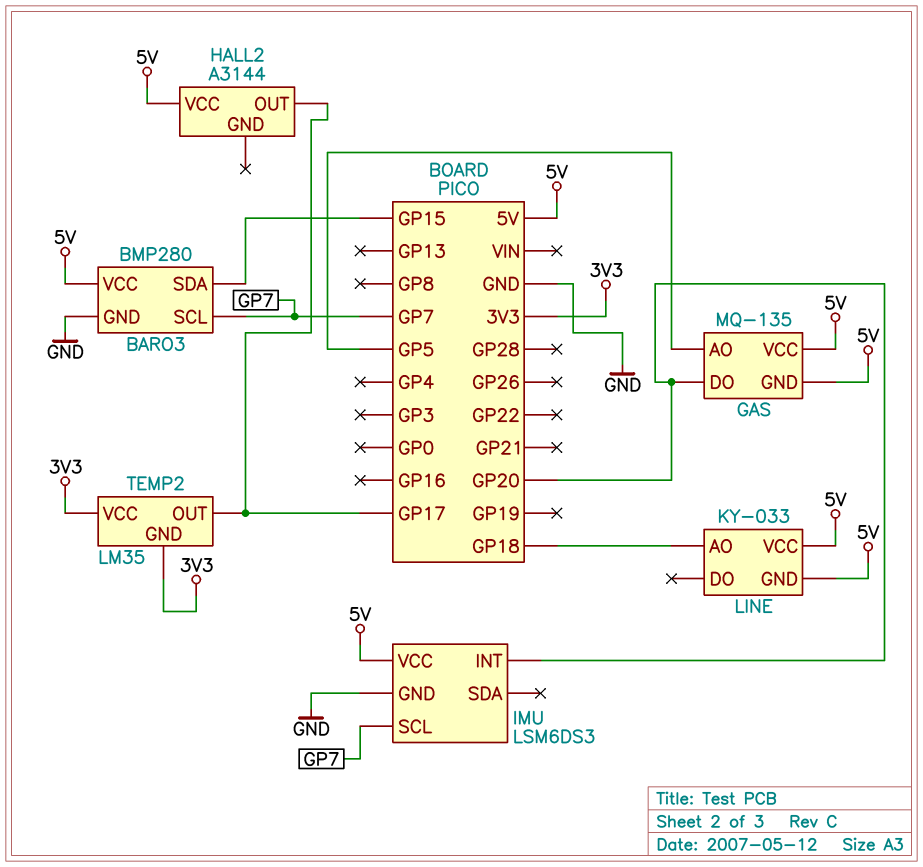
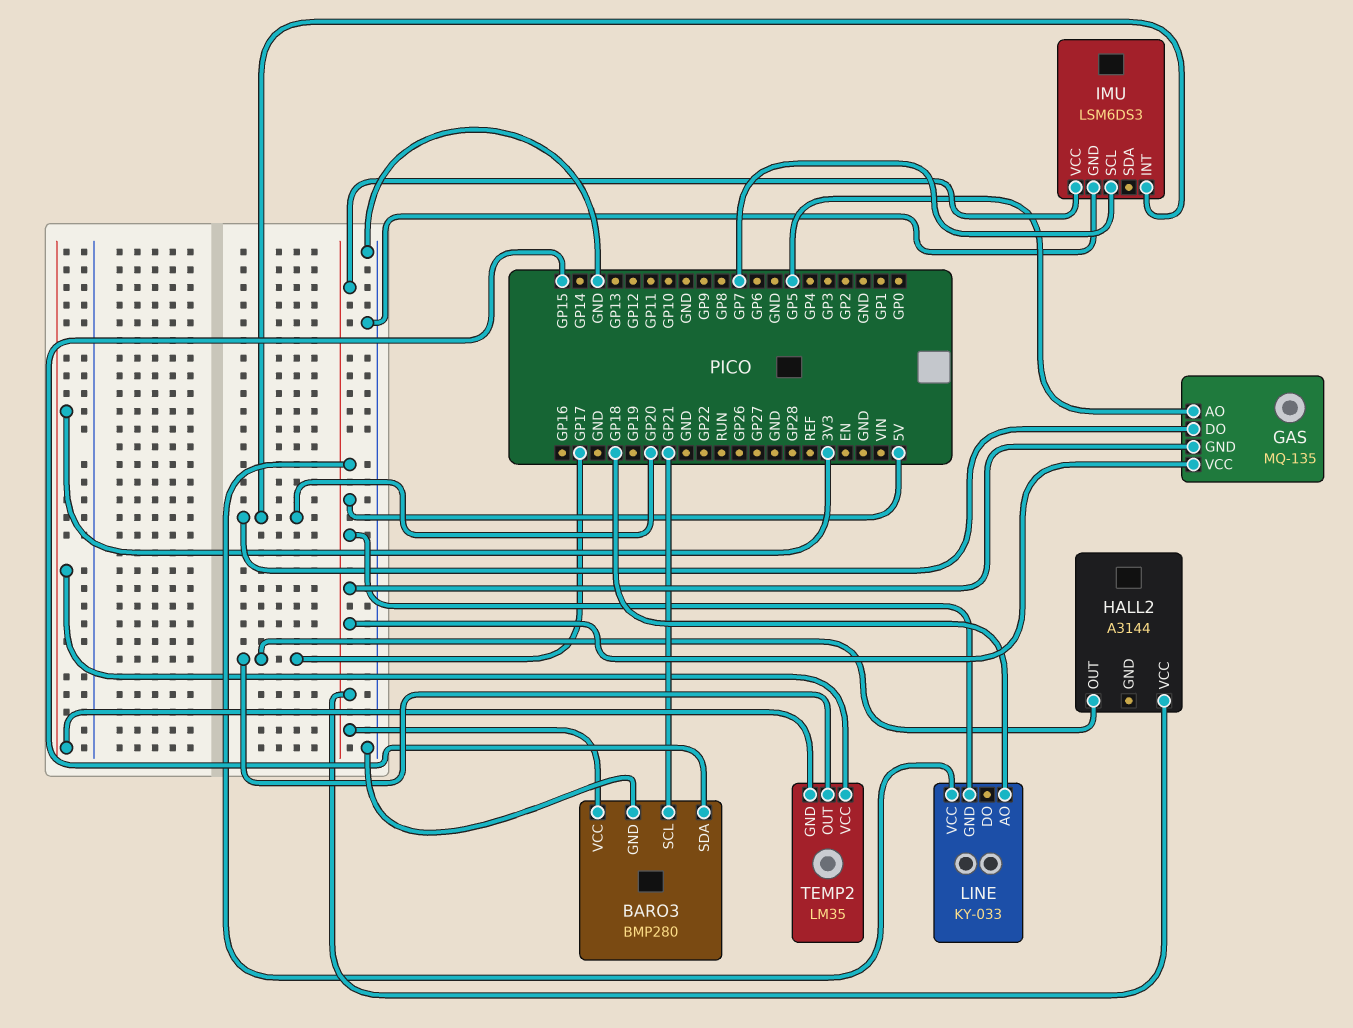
BARO3 pin SCL: GP7 -> GP21

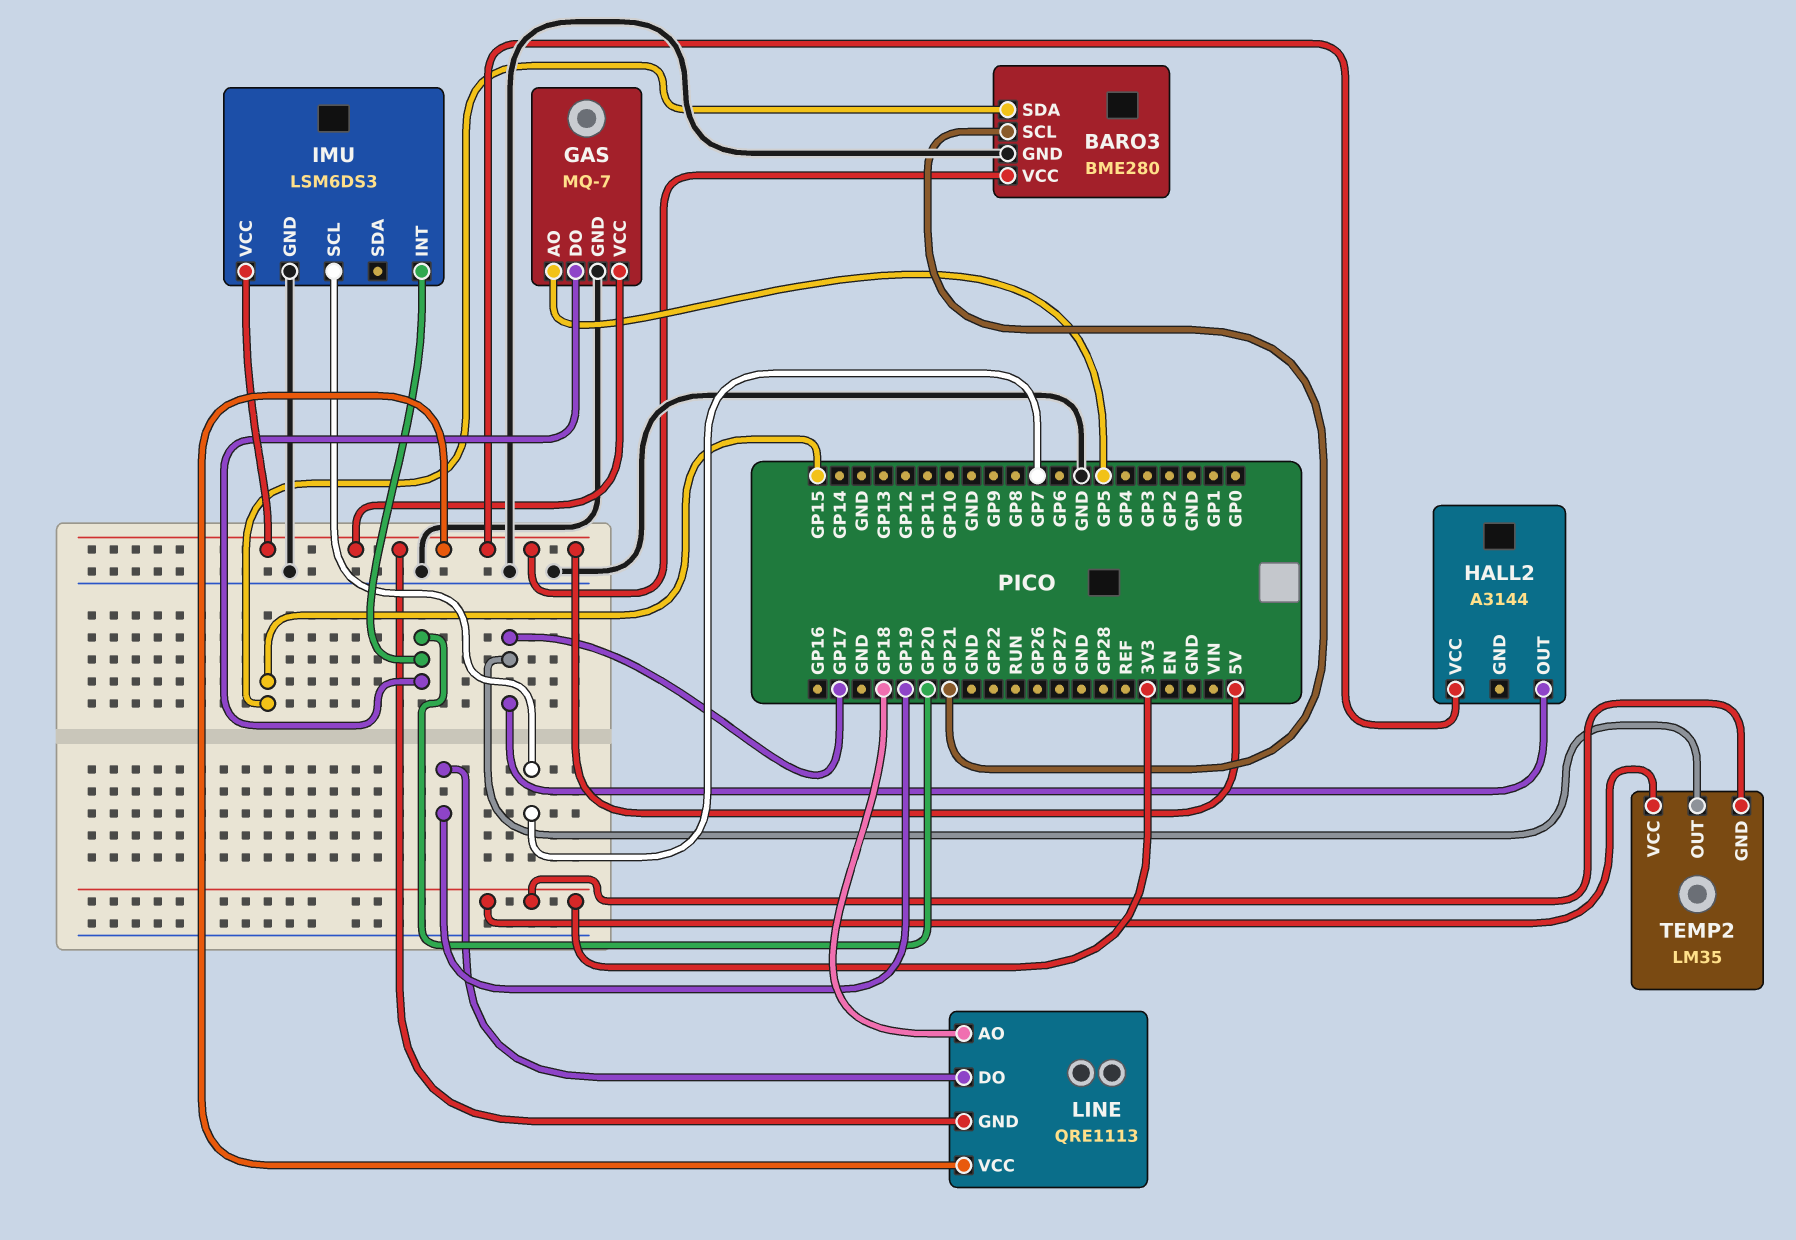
BARO3: BMP280 -> BME280
GAS: MQ-135 -> MQ-7
GAS pin GND: 5V -> GND
LINE: KY-033 -> QRE1113
LINE pin DO: none -> GP19

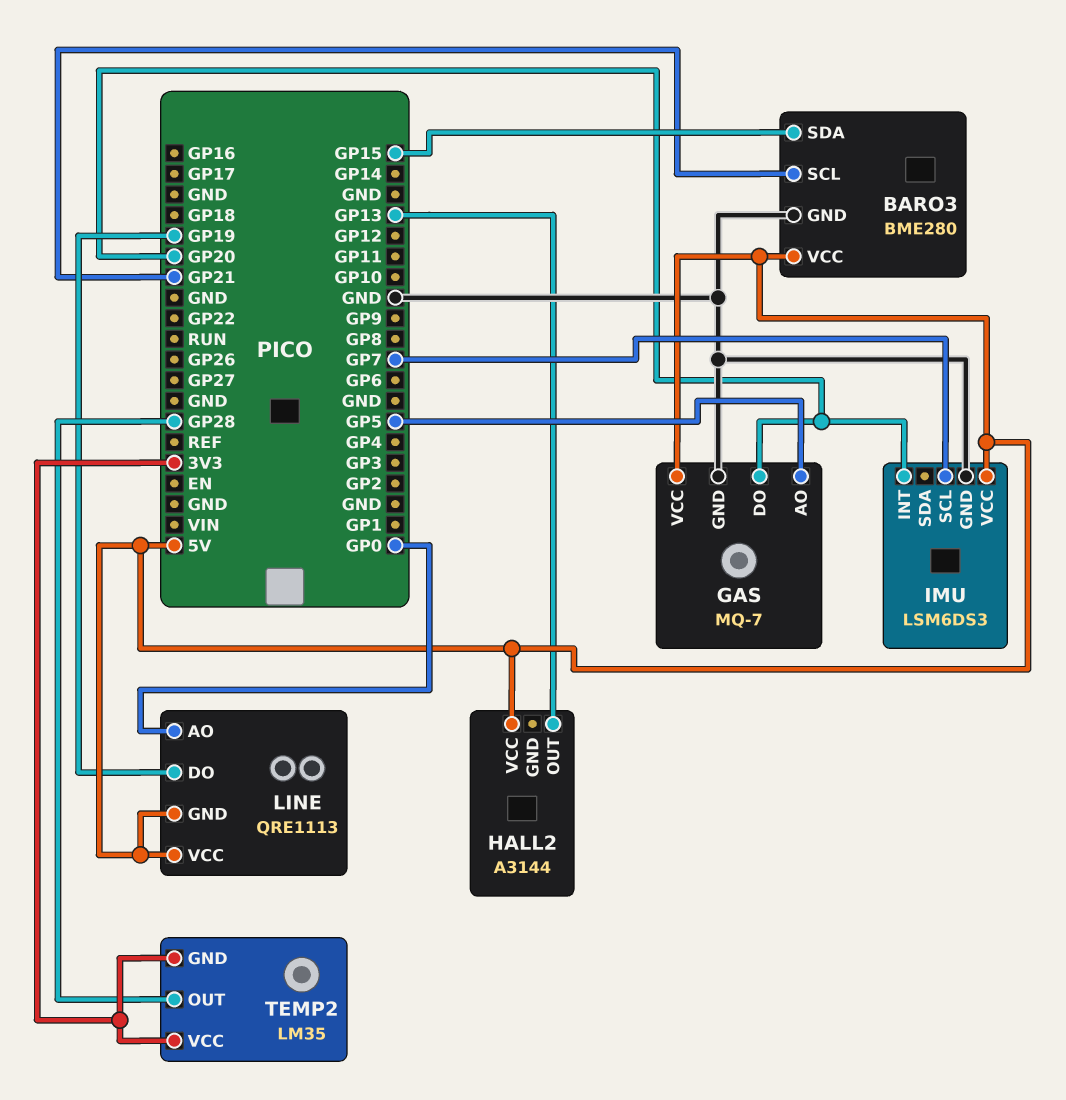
HALL2 pin OUT: GP17 -> GP13
LINE pin AO: GP18 -> GP0
TEMP2 pin OUT: GP17 -> GP28

